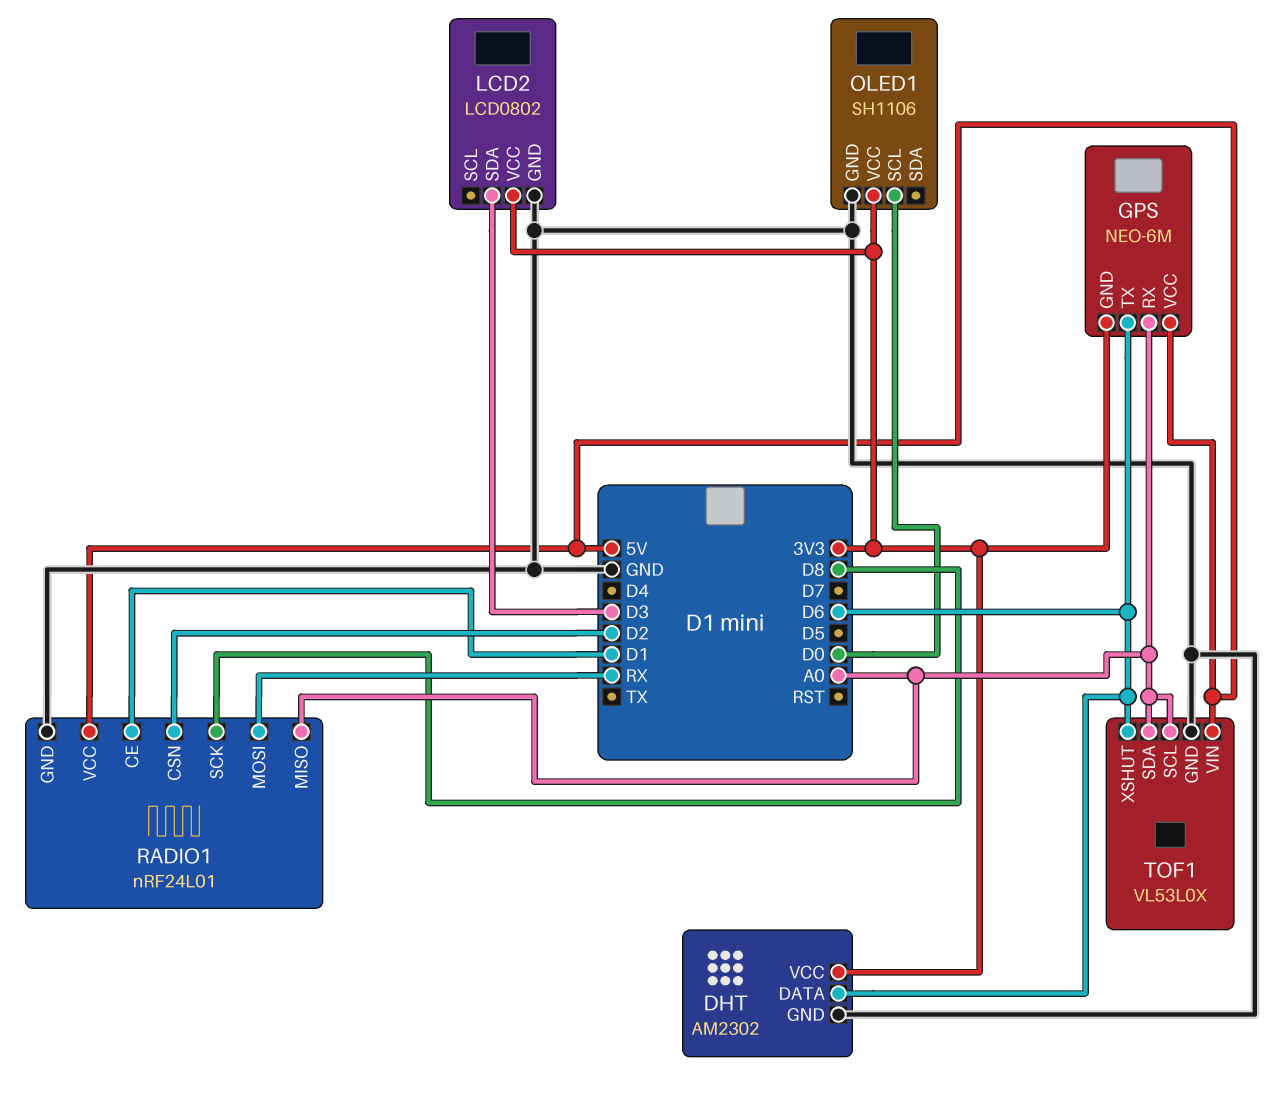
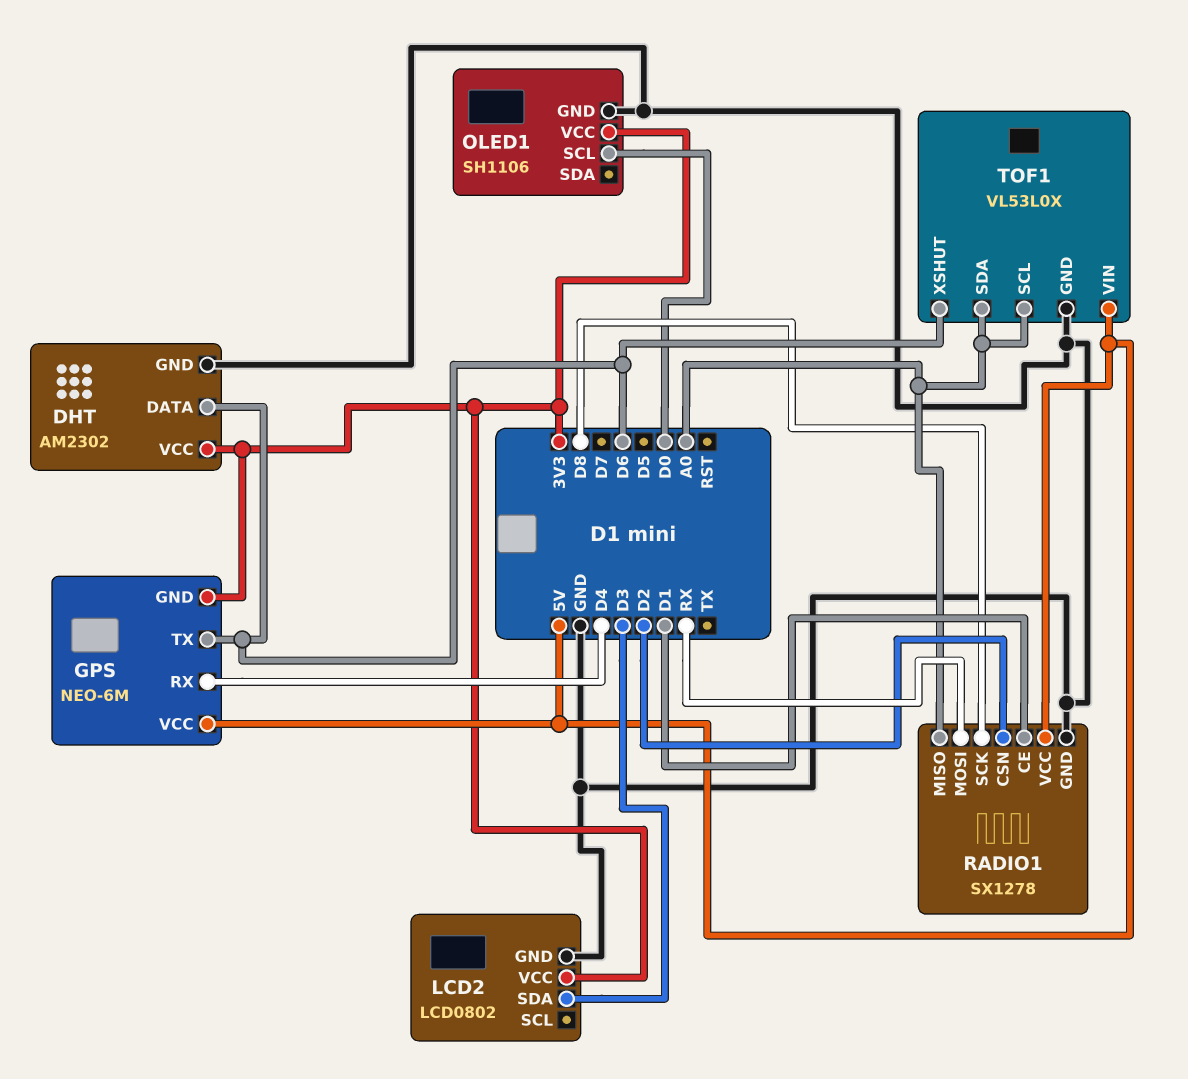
GPS pin RX: A0 -> D4
RADIO1: nRF24L01 -> SX1278

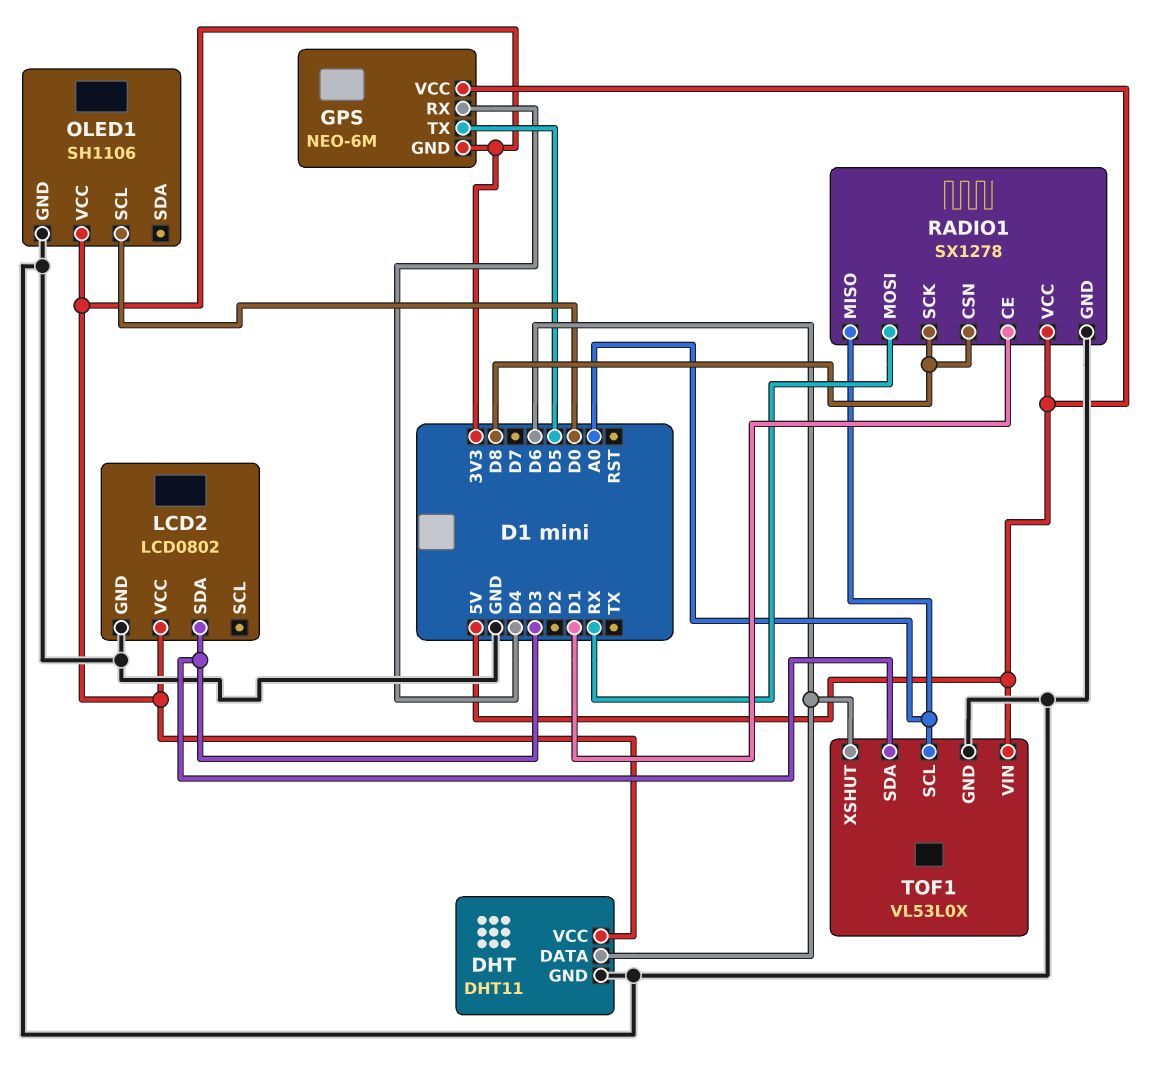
DHT: AM2302 -> DHT11
GPS pin TX: D6 -> D5
RADIO1 pin CSN: D2 -> D8
TOF1 pin SDA: A0 -> D3

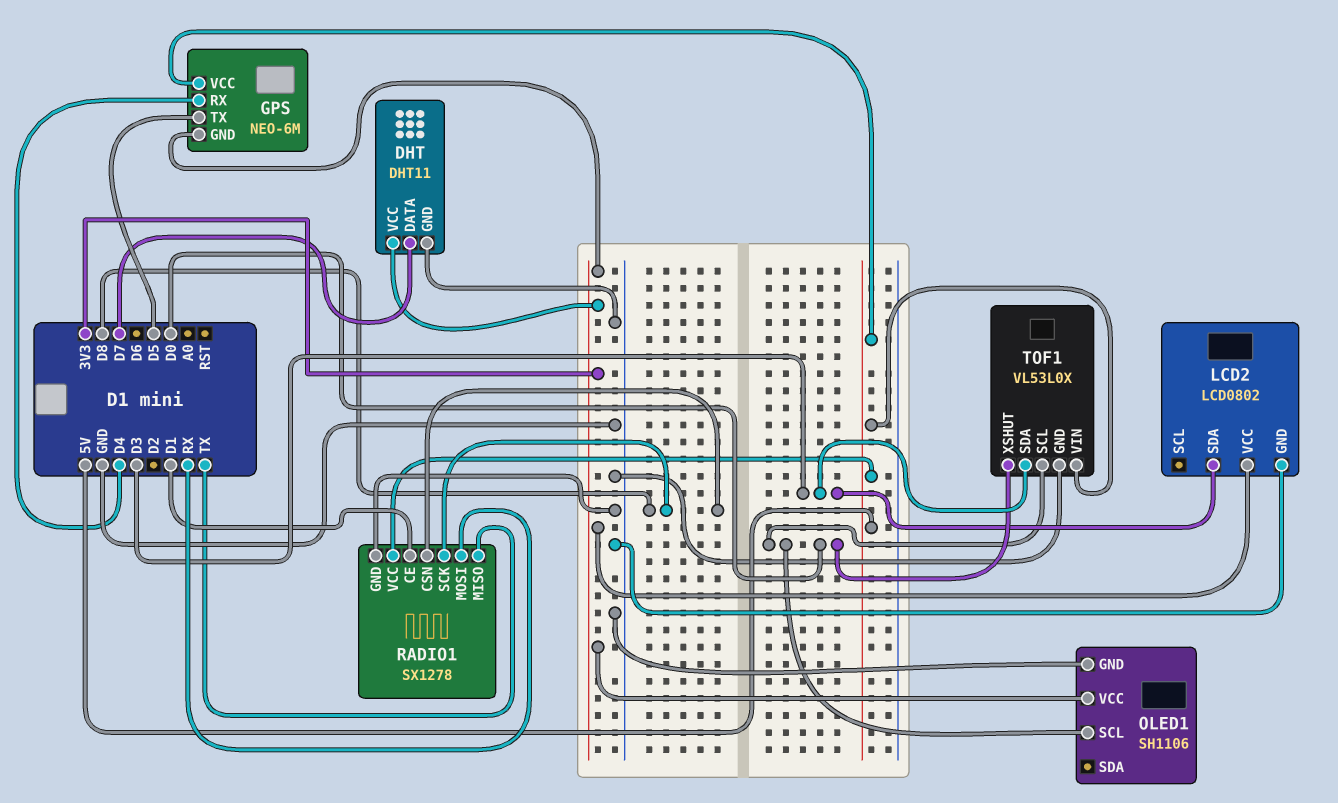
DHT pin DATA: D6 -> D7
RADIO1 pin MISO: A0 -> TX
TOF1 pin SCL: A0 -> D0
TOF1 pin XSHUT: D6 -> D0

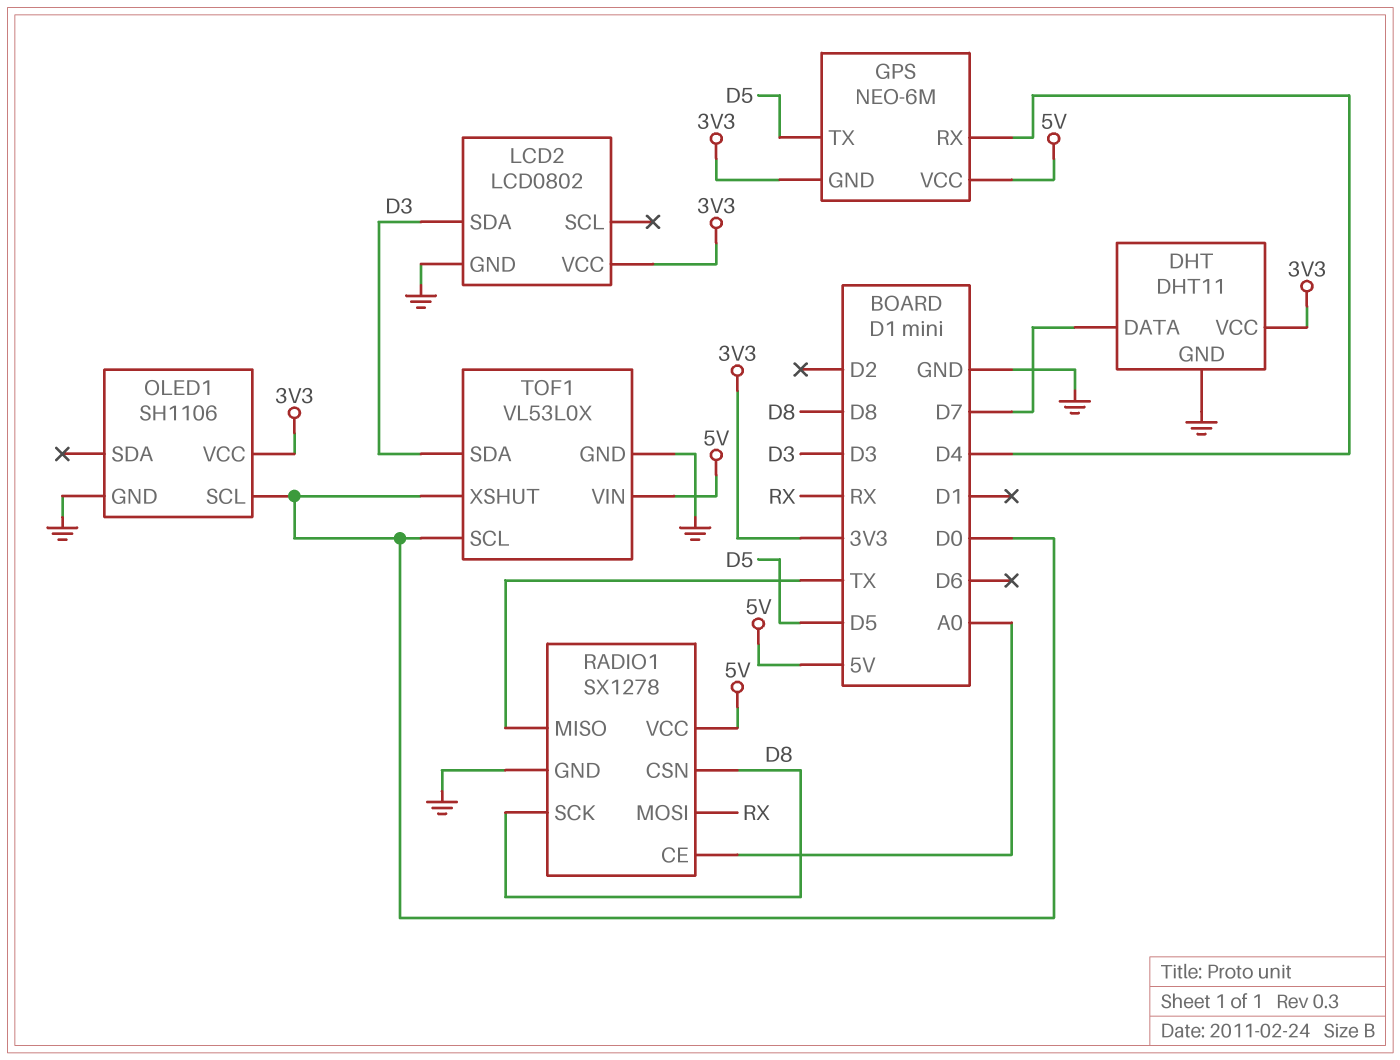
RADIO1 pin CE: D1 -> A0

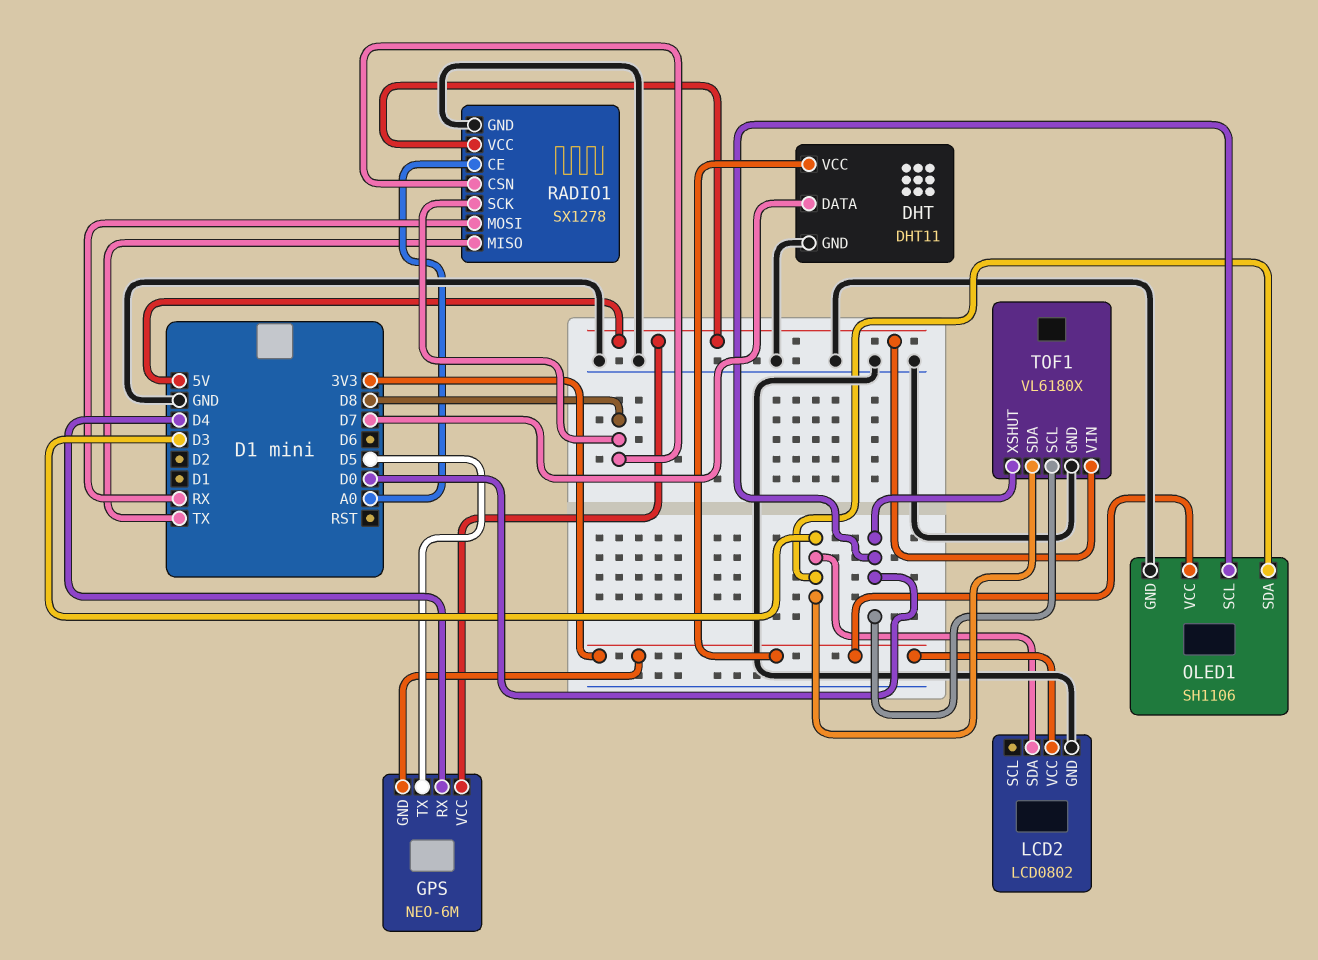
OLED1 pin SDA: none -> D3
TOF1: VL53L0X -> VL6180X

